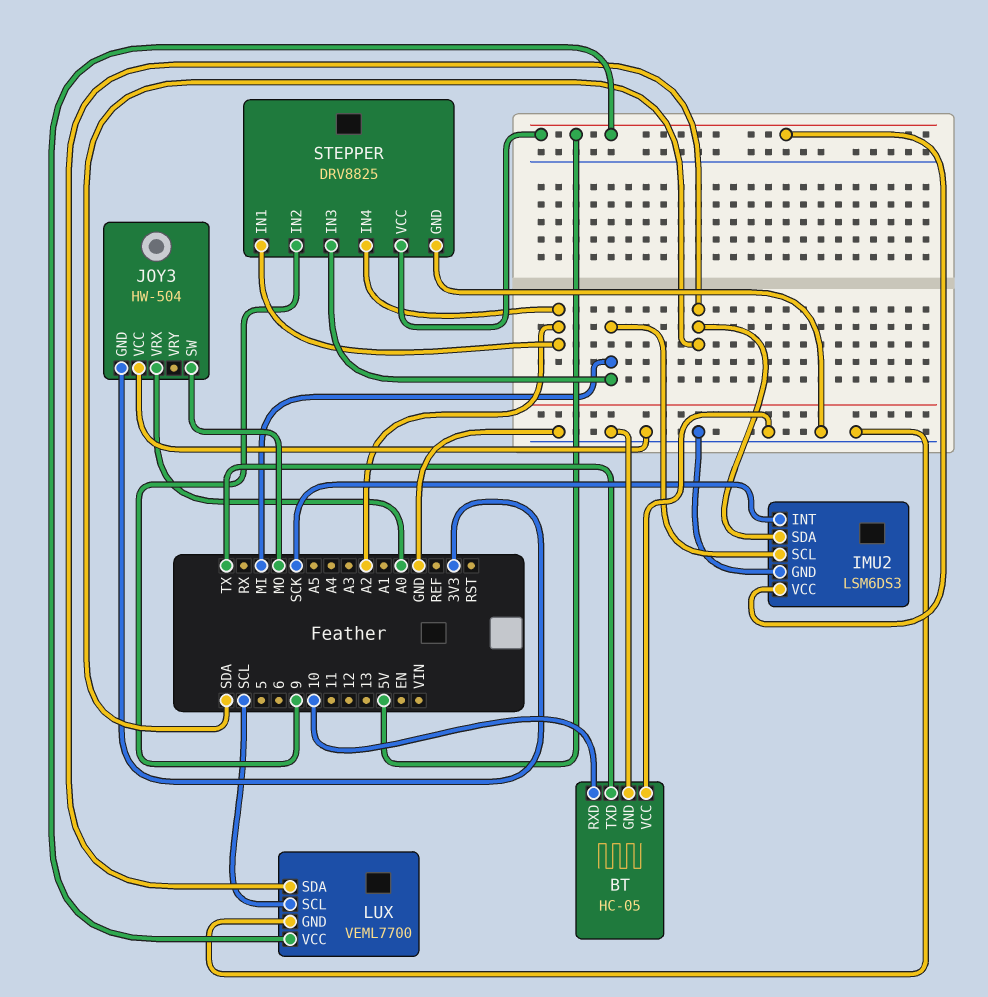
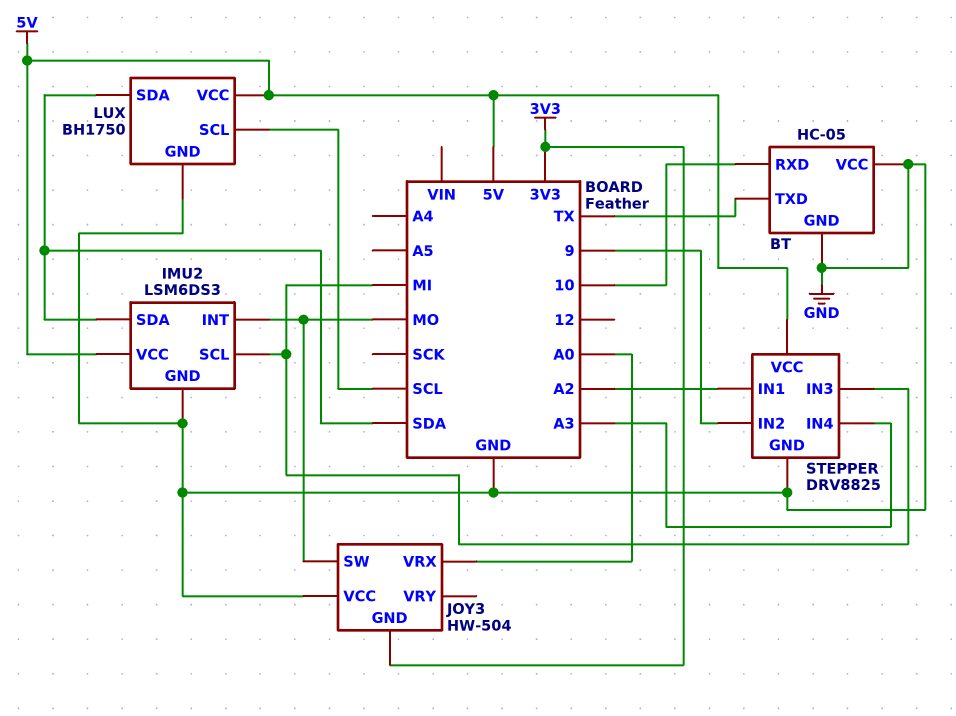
IMU2 pin INT: SCK -> MO
LUX: VEML7700 -> BH1750
STEPPER pin IN4: A2 -> A3

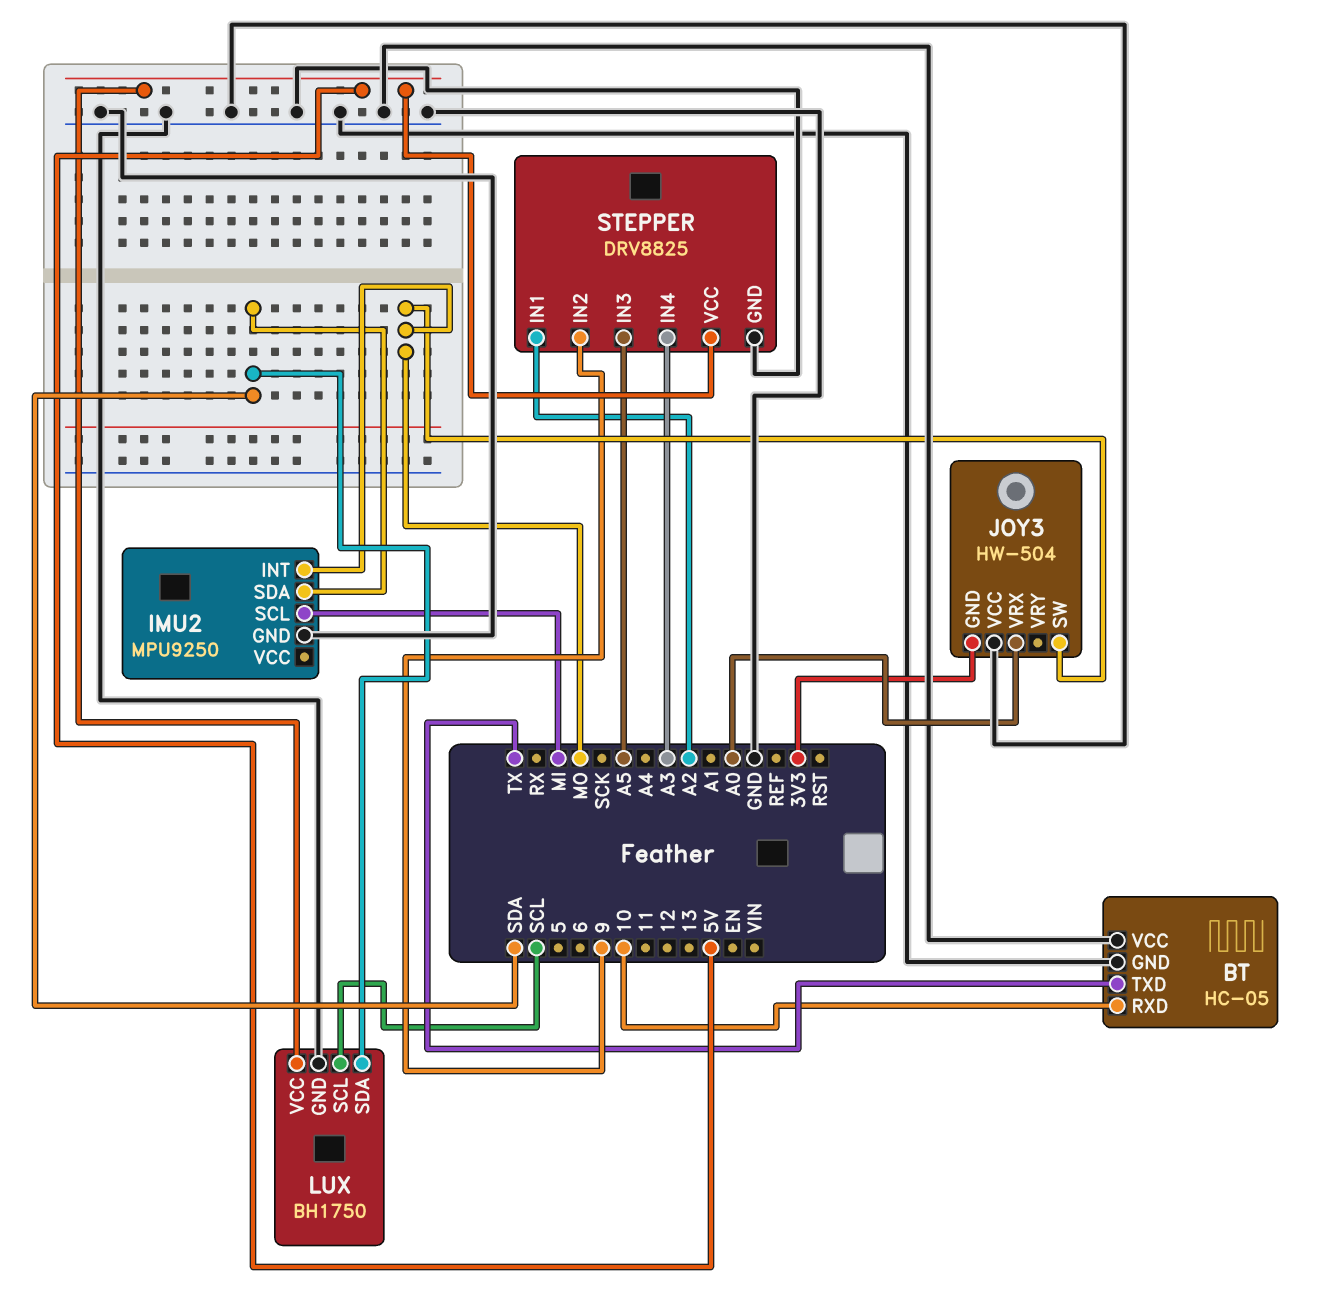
IMU2: LSM6DS3 -> MPU9250
IMU2 pin VCC: 5V -> none
STEPPER pin IN3: MI -> A5

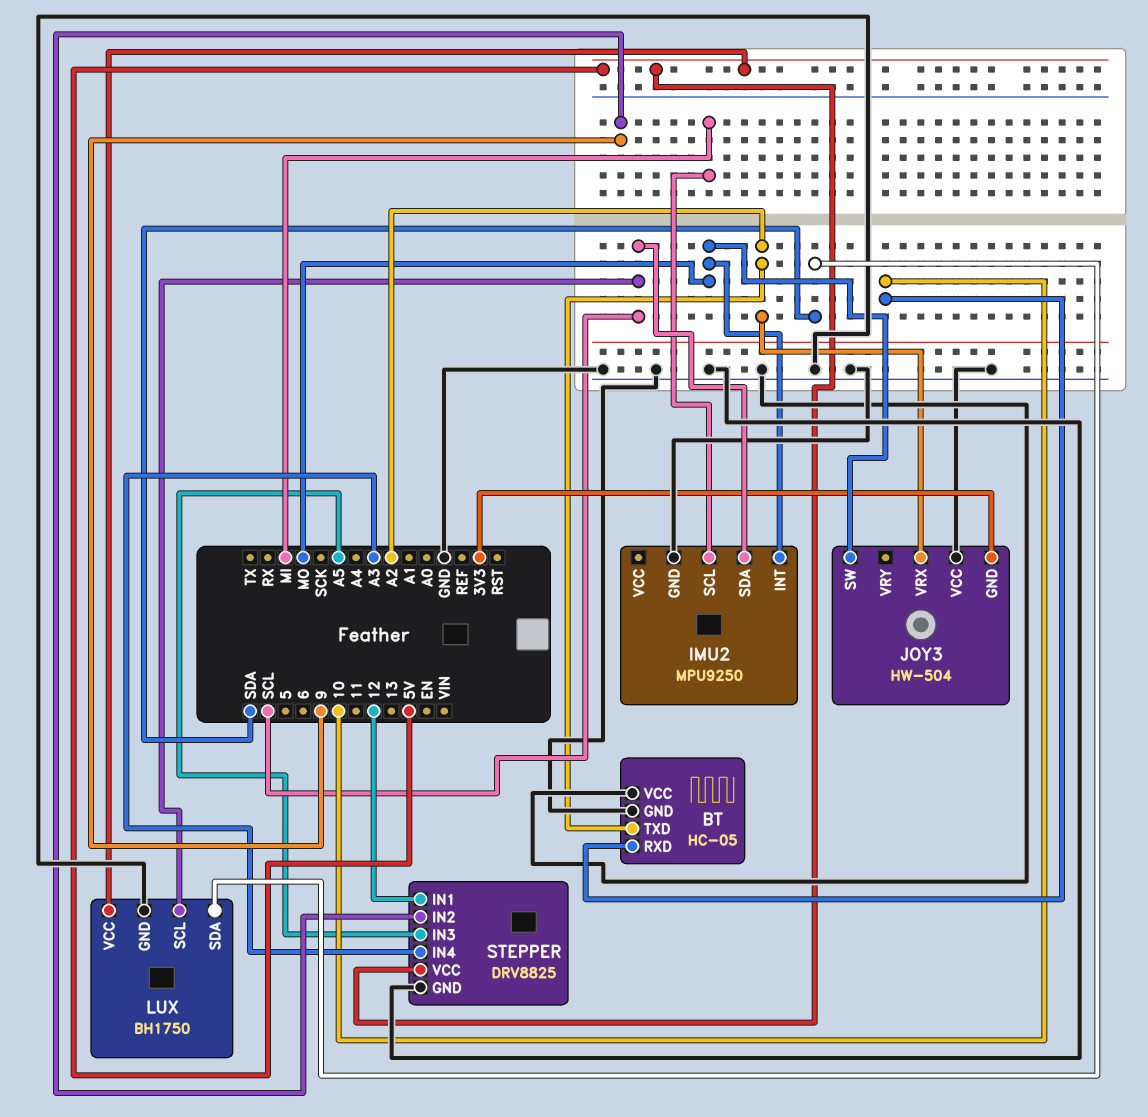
BT pin TXD: TX -> A2
IMU2 pin SDA: SDA -> SCL
JOY3 pin VRX: A0 -> A2
STEPPER pin IN1: A2 -> 12

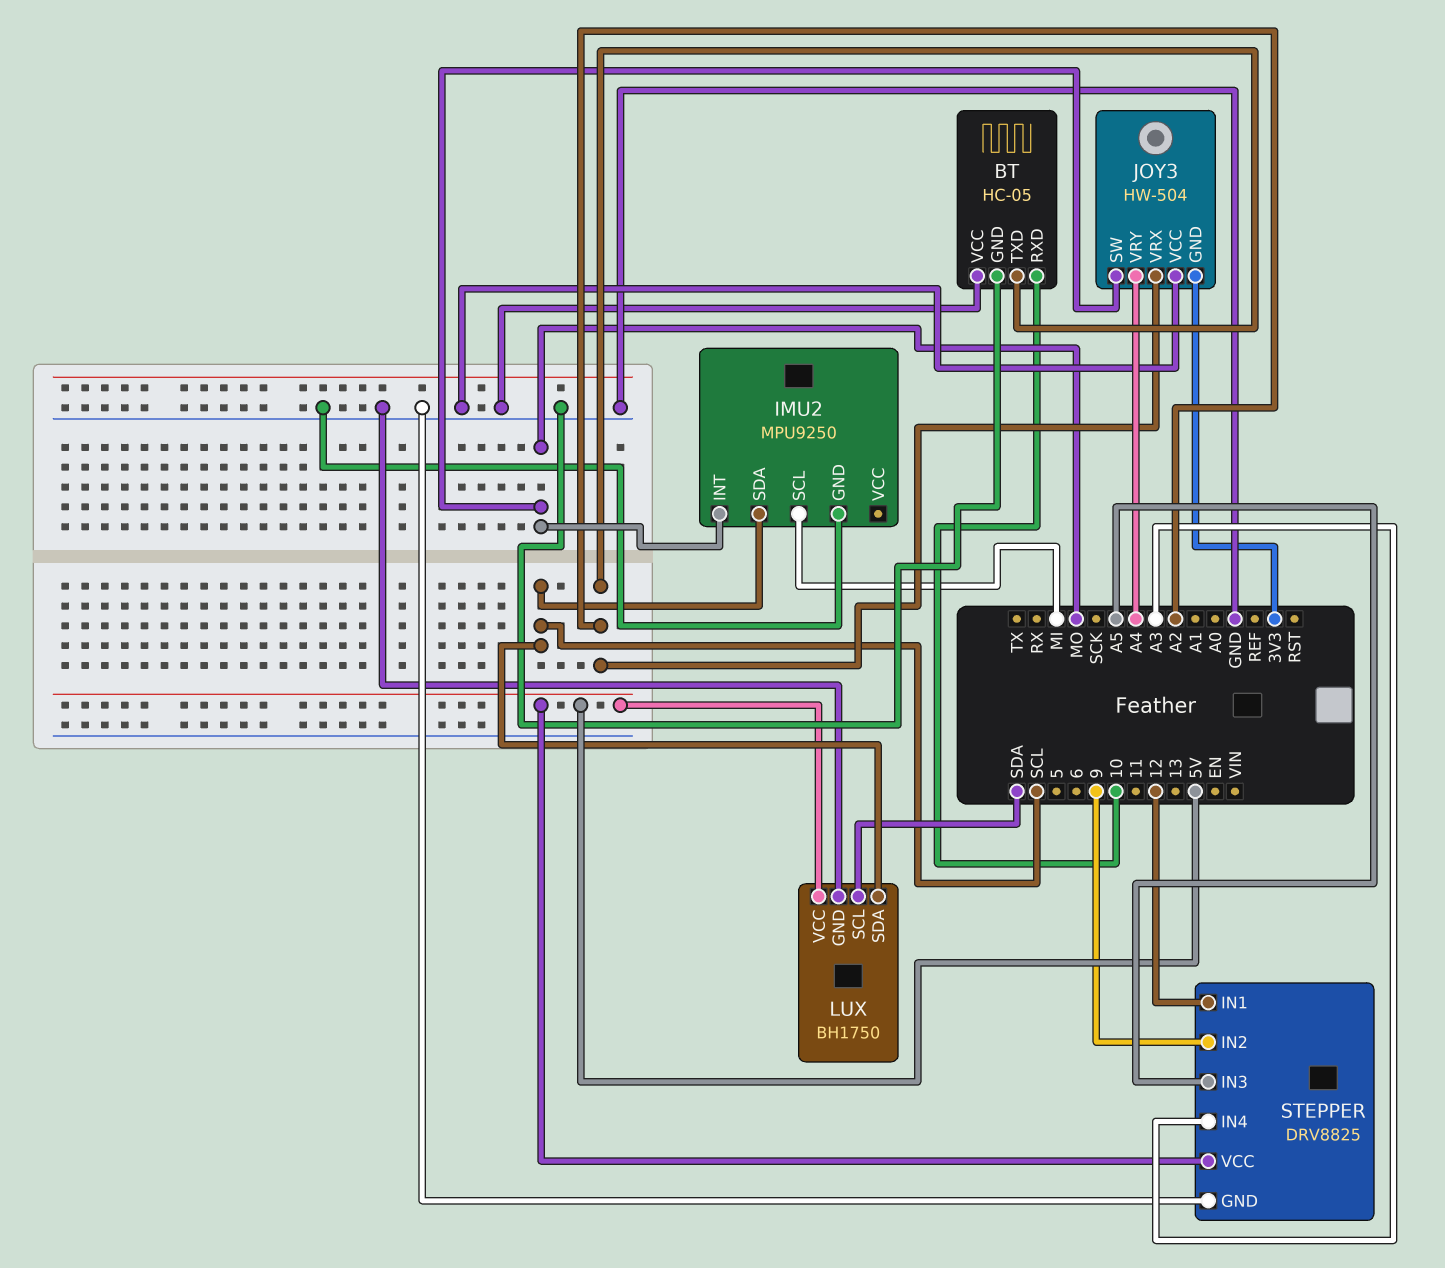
JOY3 pin VRY: none -> A4
LUX pin SCL: SCL -> SDA
LUX pin SDA: SDA -> SCL

